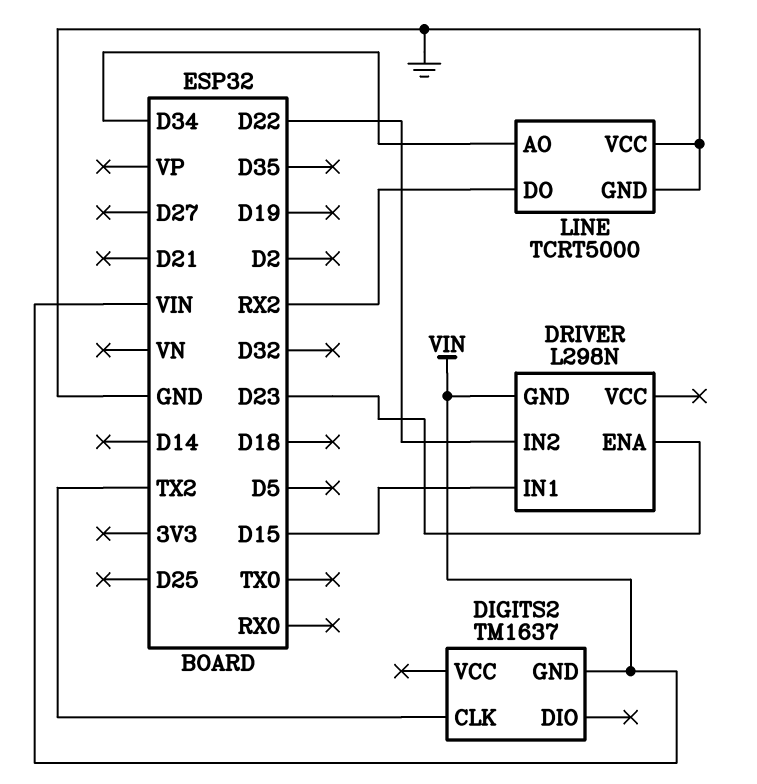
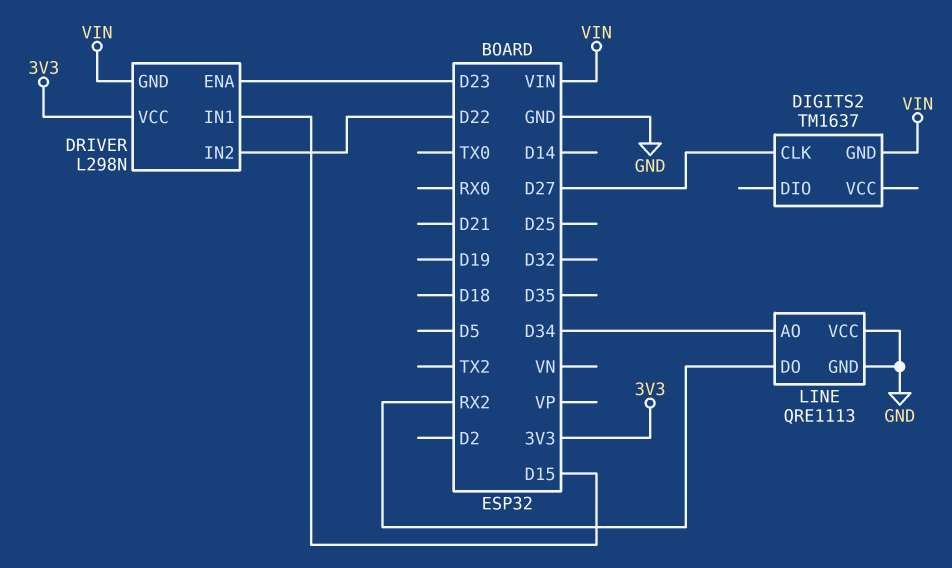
DIGITS2 pin CLK: TX2 -> D27
DRIVER pin VCC: none -> 3V3
LINE: TCRT5000 -> QRE1113

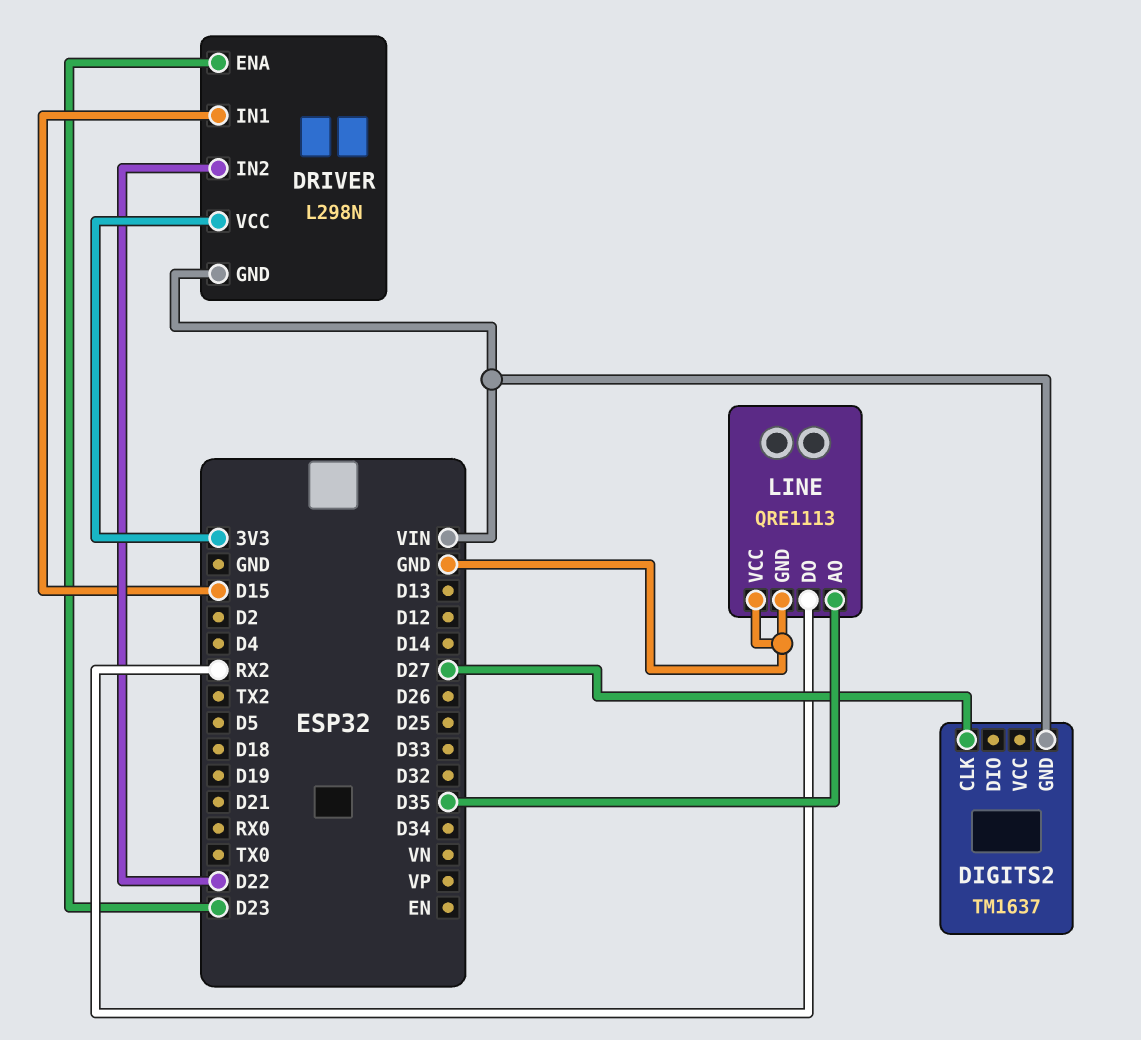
LINE pin AO: D34 -> D35

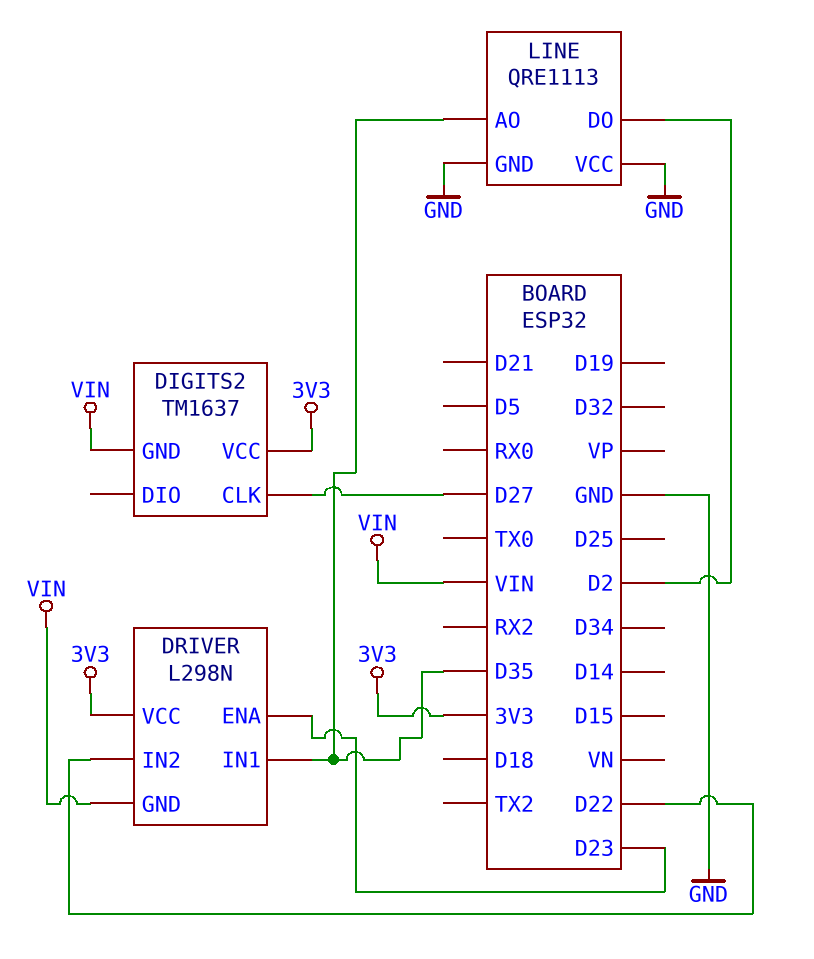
DIGITS2 pin VCC: none -> 3V3
DRIVER pin IN1: D15 -> D35
LINE pin DO: RX2 -> D2

